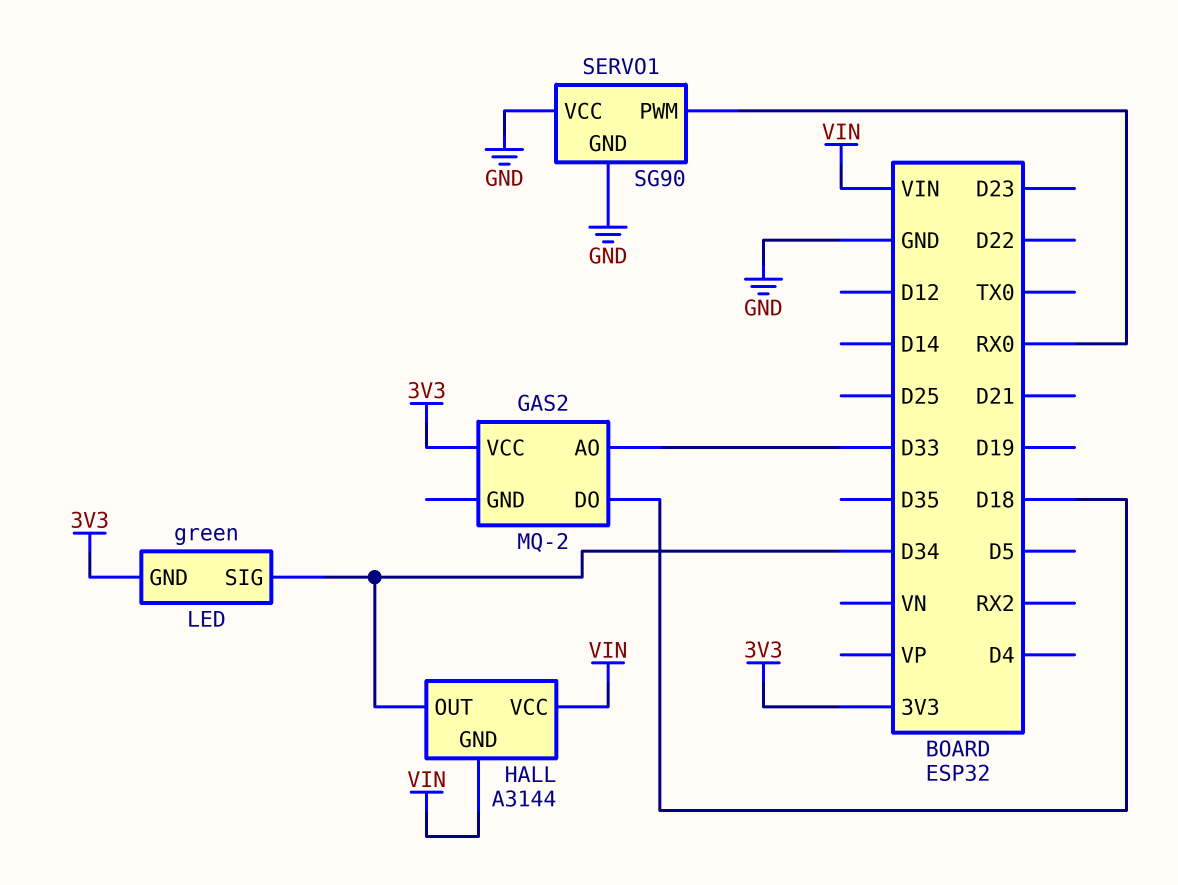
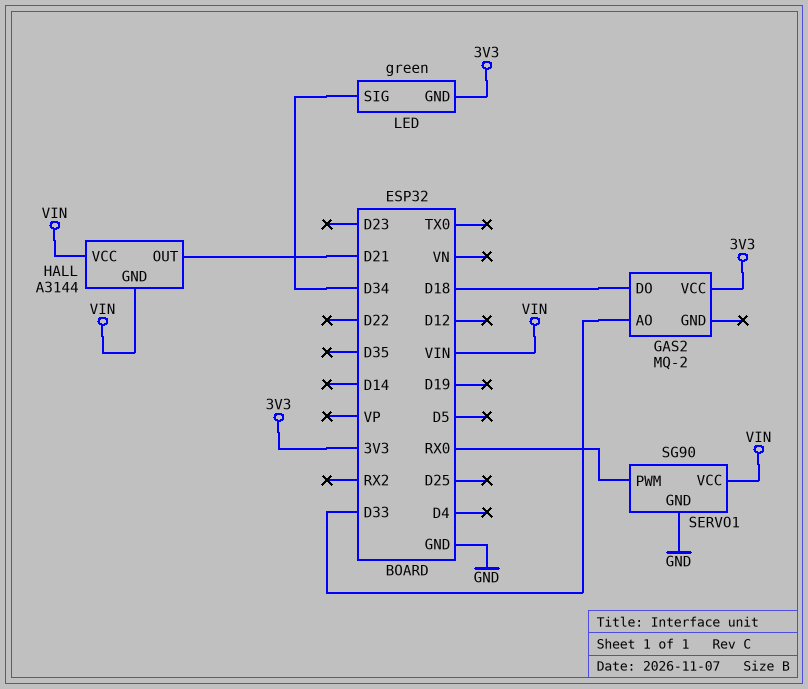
HALL pin OUT: D34 -> D21
SERVO1 pin VCC: GND -> VIN

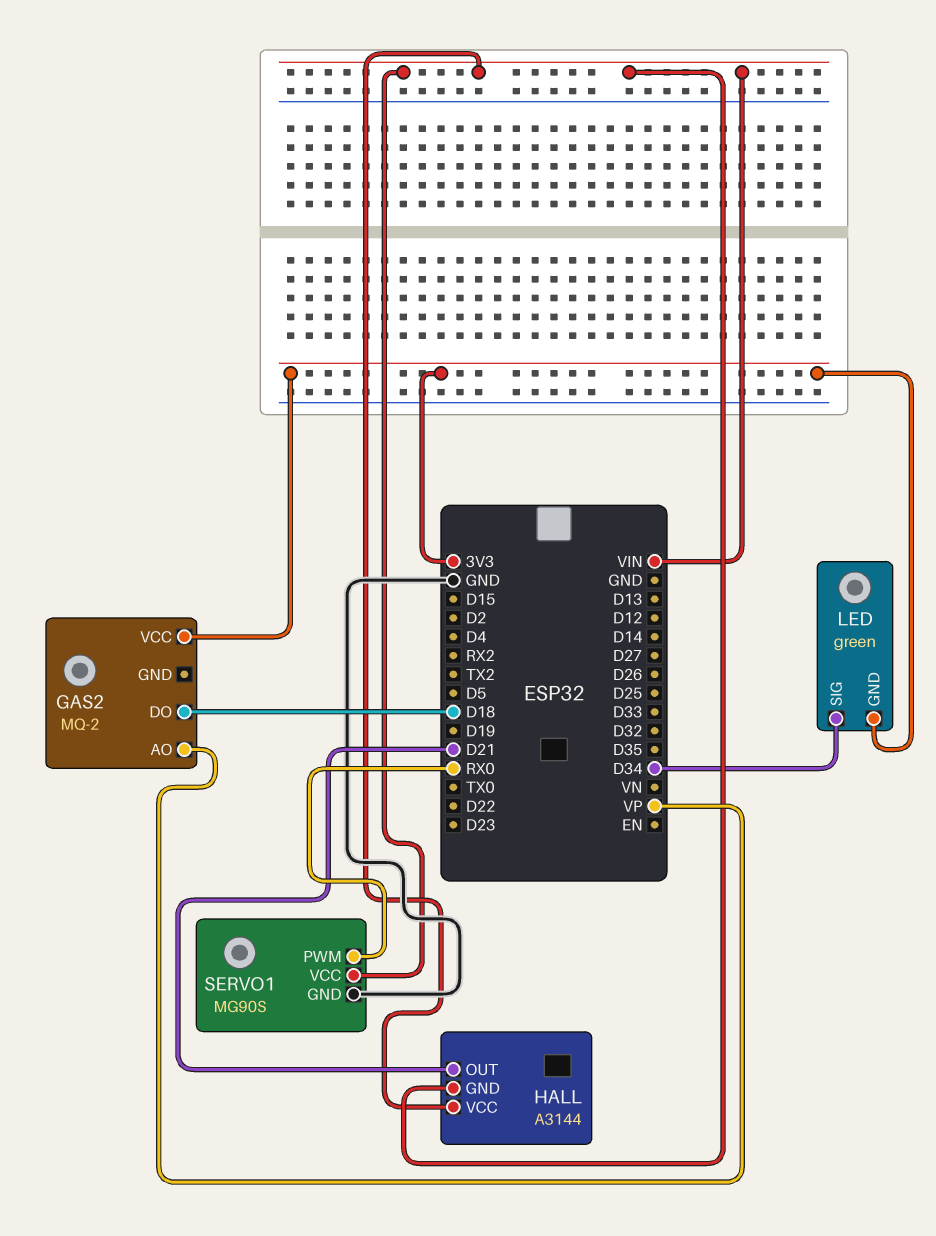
GAS2 pin AO: D33 -> VP
SERVO1: SG90 -> MG90S

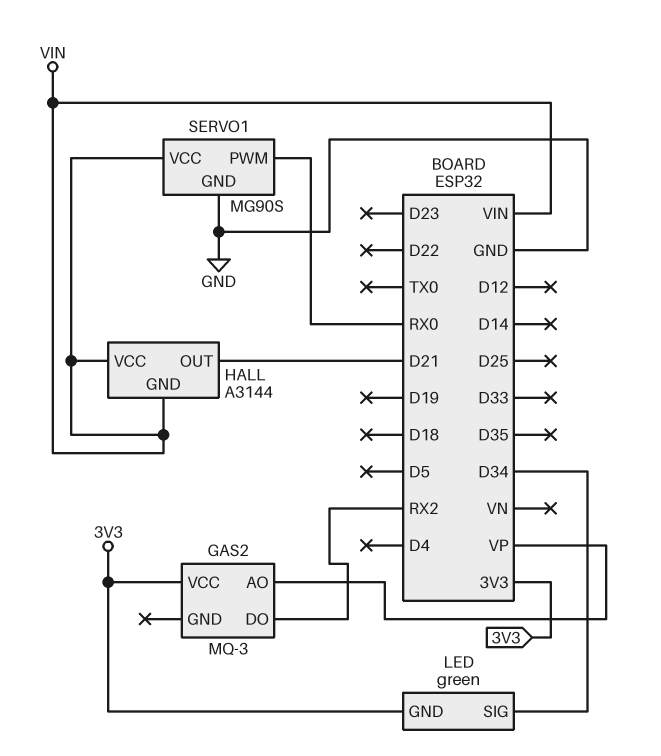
GAS2: MQ-2 -> MQ-3
GAS2 pin DO: D18 -> RX2

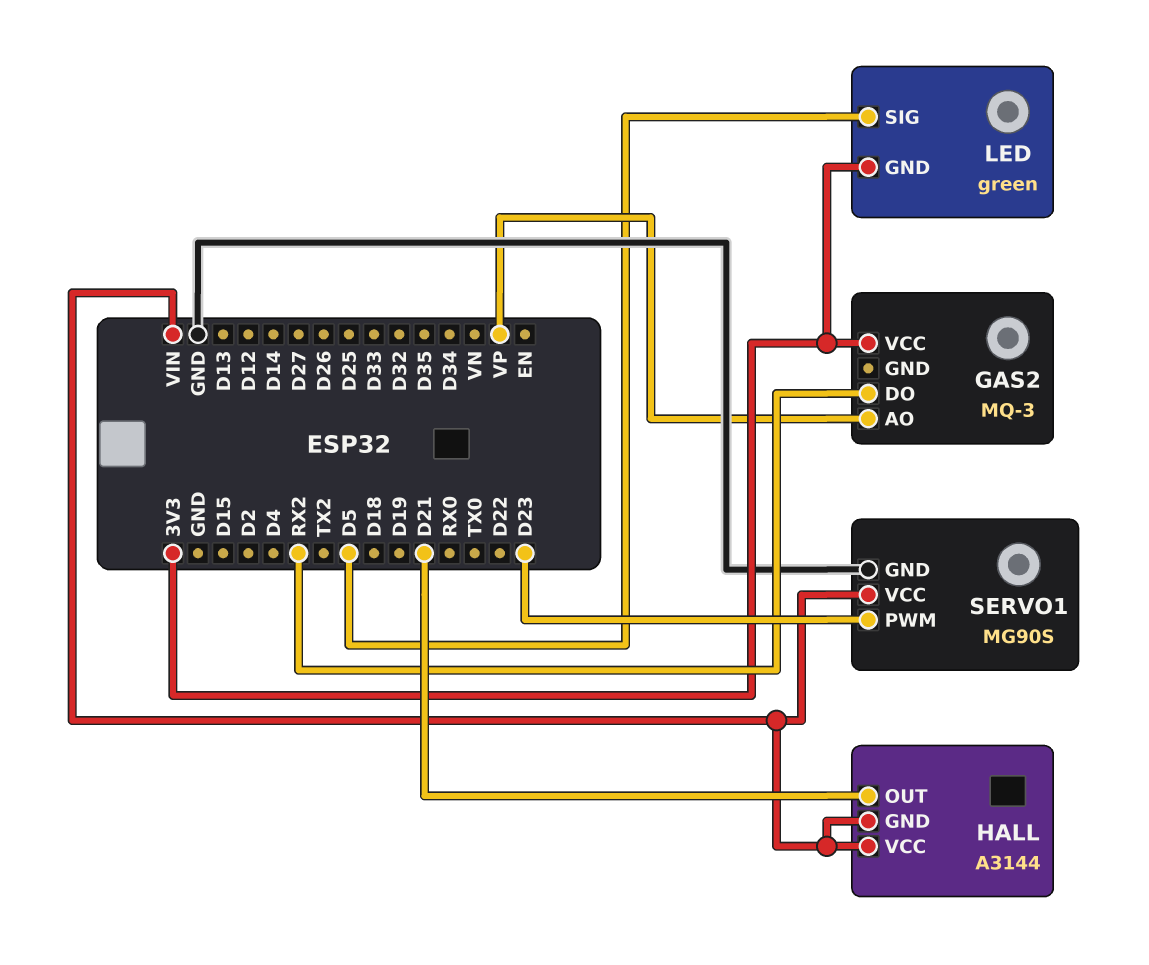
LED pin SIG: D34 -> D5
SERVO1 pin PWM: RX0 -> D23

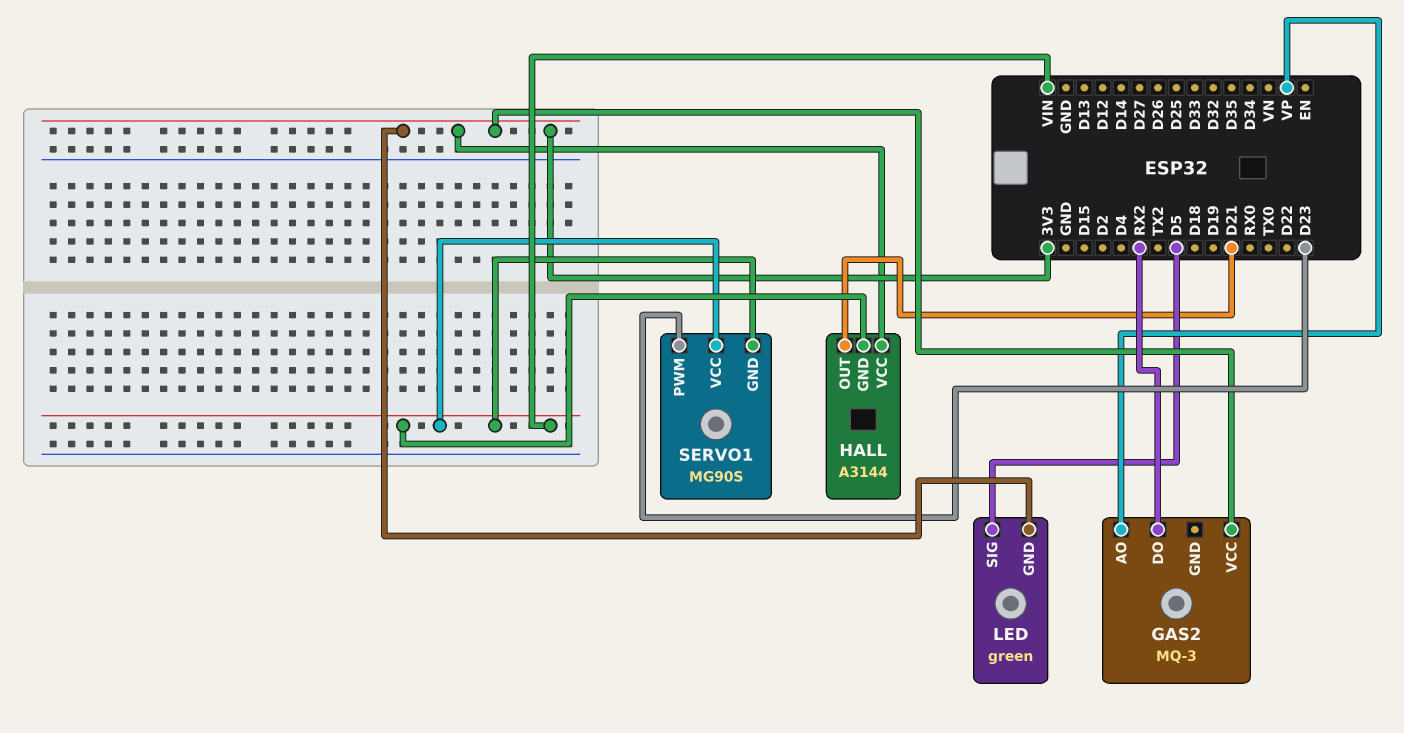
HALL pin VCC: VIN -> 3V3
SERVO1 pin GND: GND -> VIN

